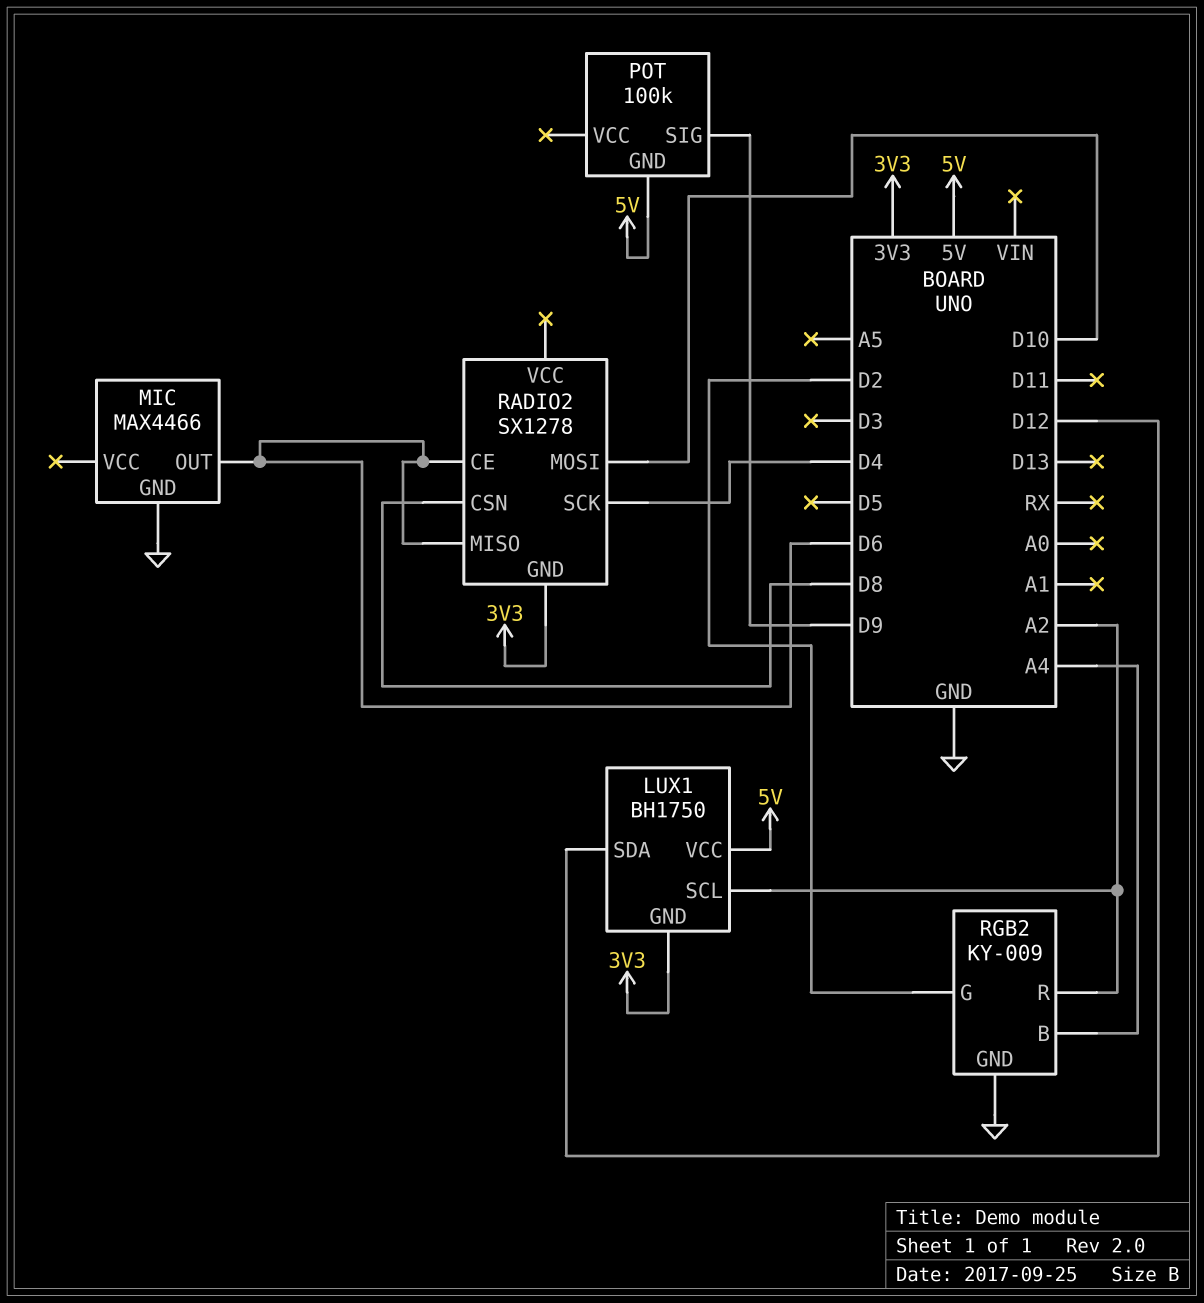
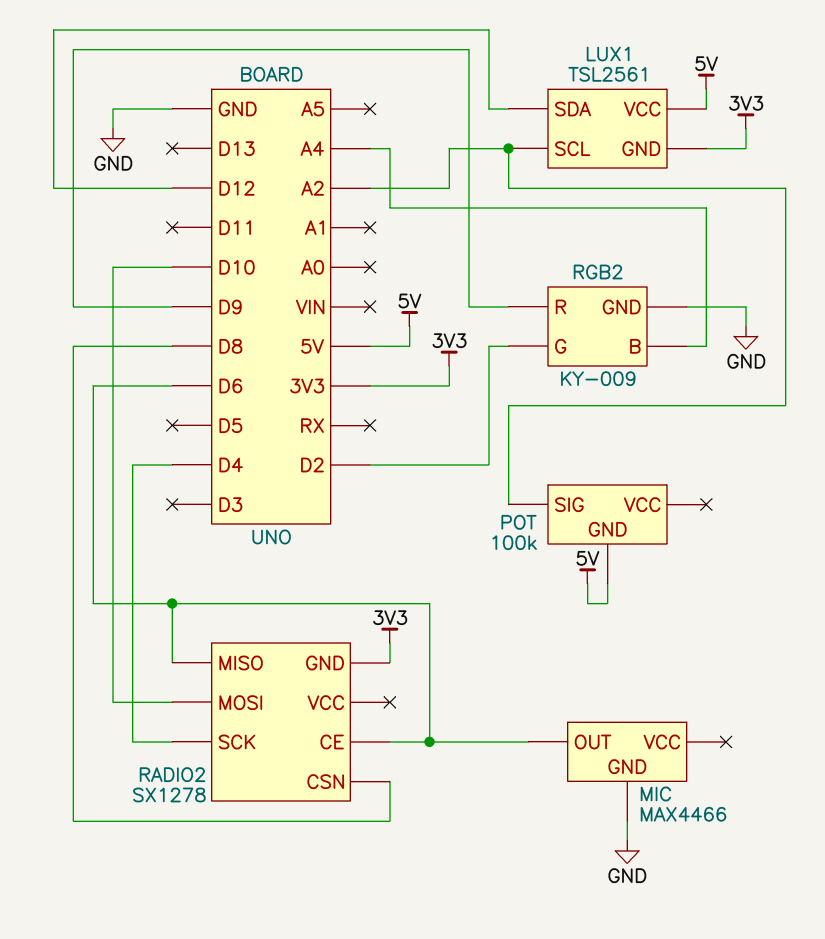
LUX1: BH1750 -> TSL2561
POT pin SIG: D9 -> A2
RGB2 pin R: A2 -> D9

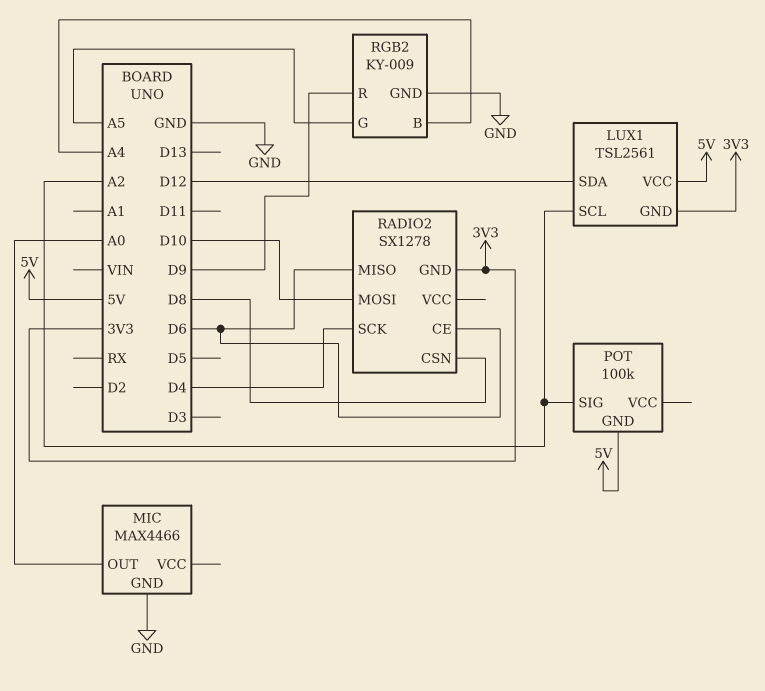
MIC pin OUT: D6 -> A0
RGB2 pin G: D2 -> A5

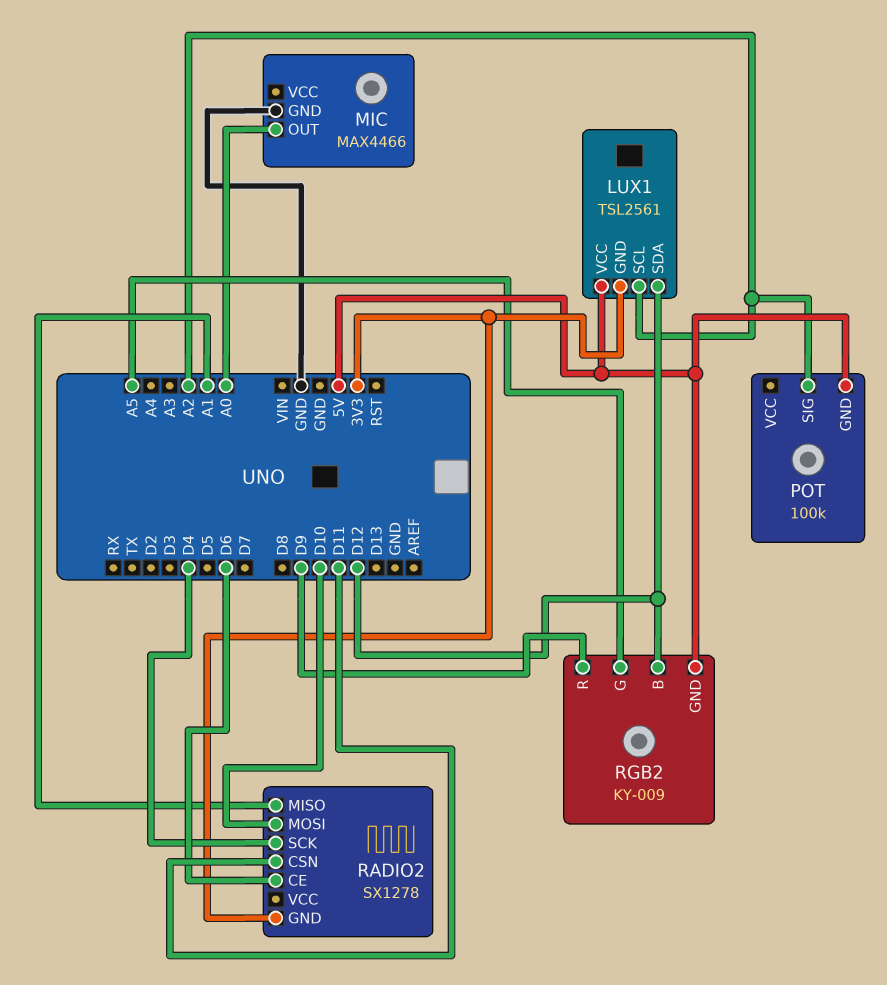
RADIO2 pin CSN: D8 -> D11
RADIO2 pin MISO: D6 -> A1
RGB2 pin B: A4 -> D12
RGB2 pin GND: GND -> 5V

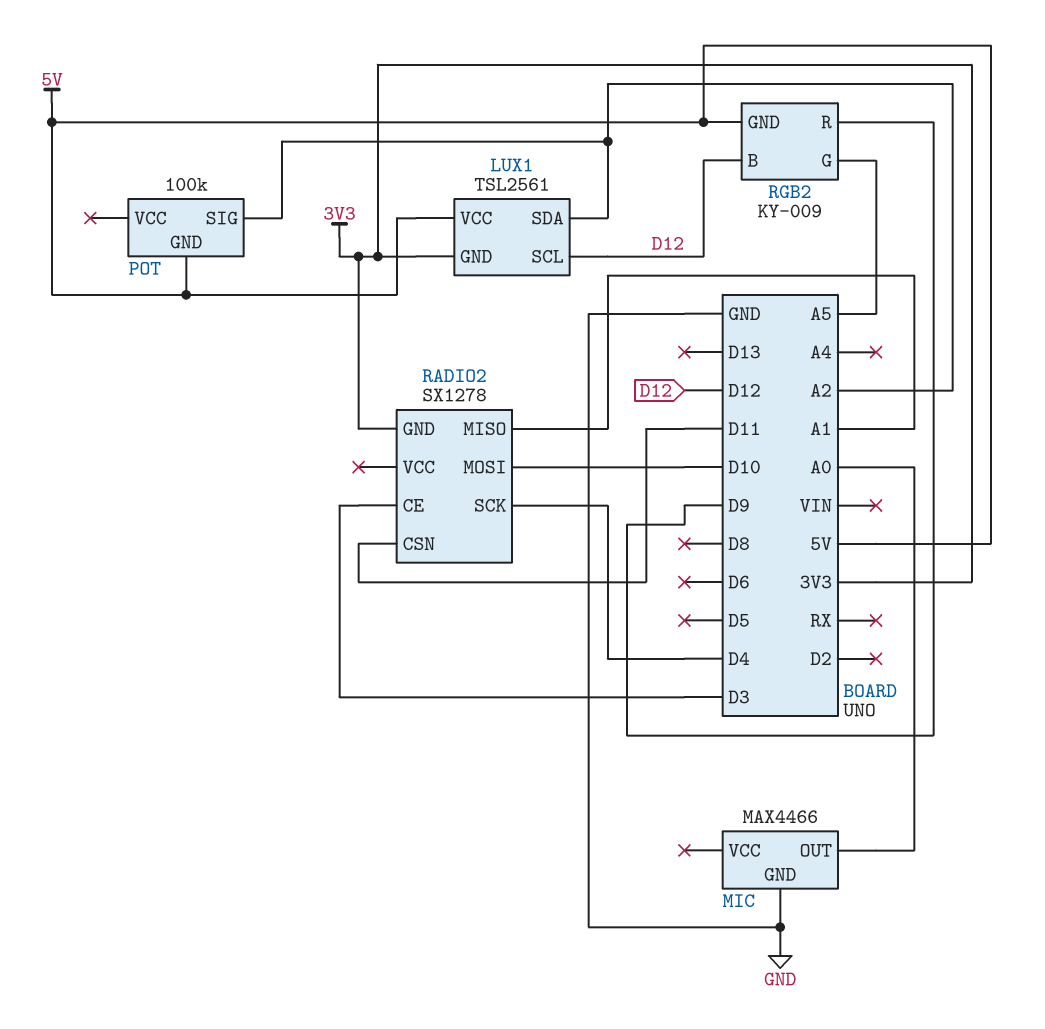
LUX1 pin SCL: A2 -> D12
LUX1 pin SDA: D12 -> A2
RADIO2 pin CE: D6 -> D3

